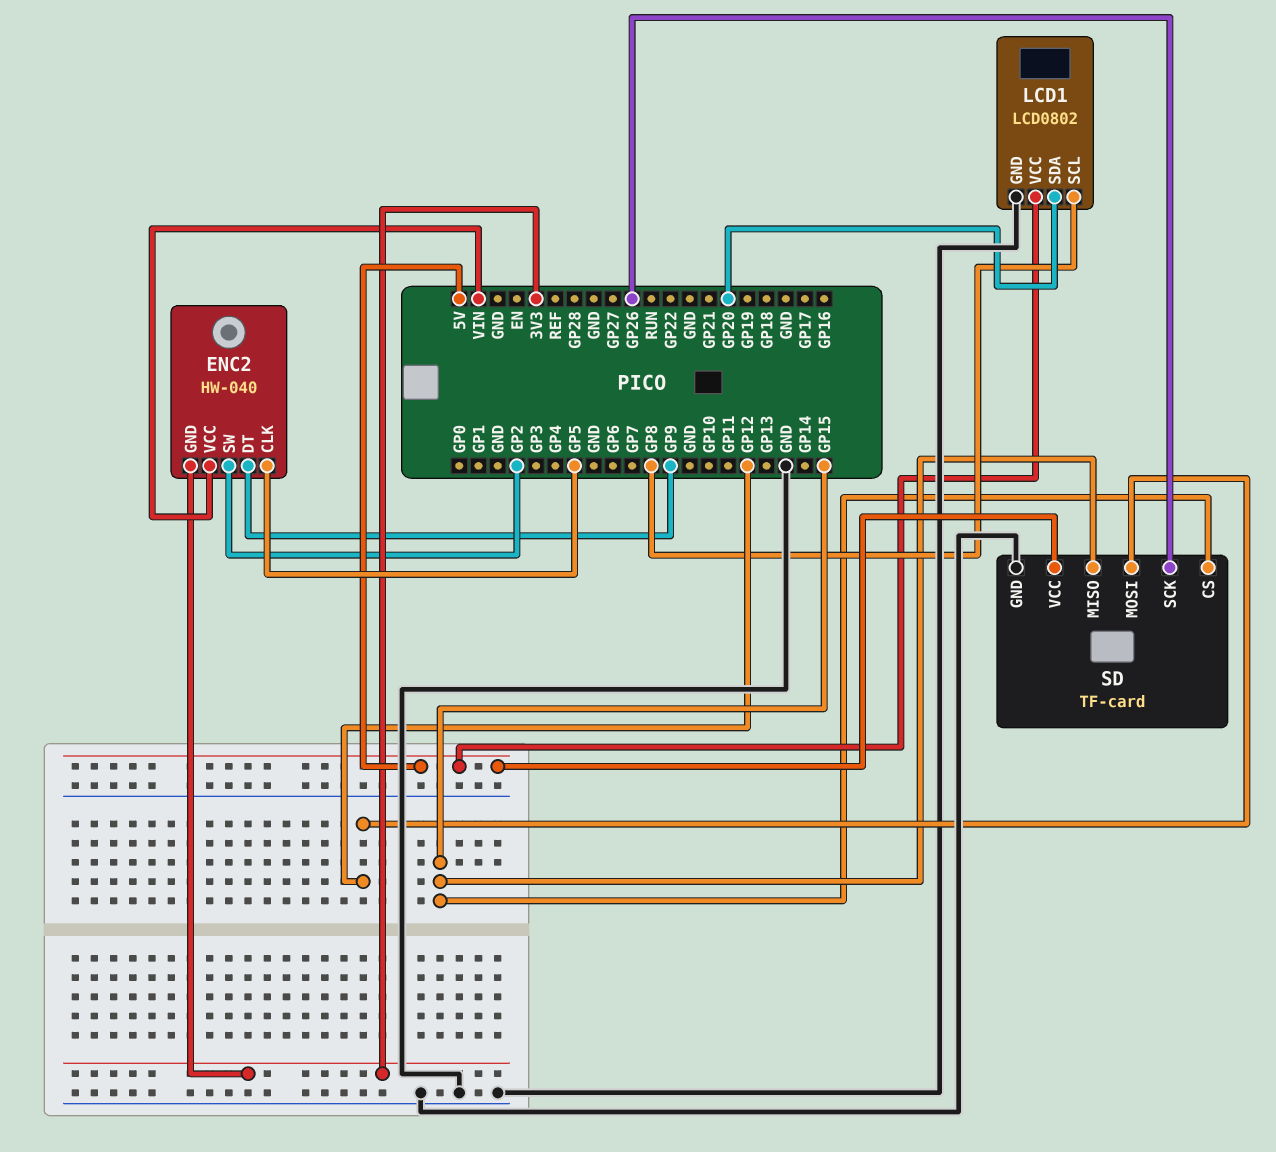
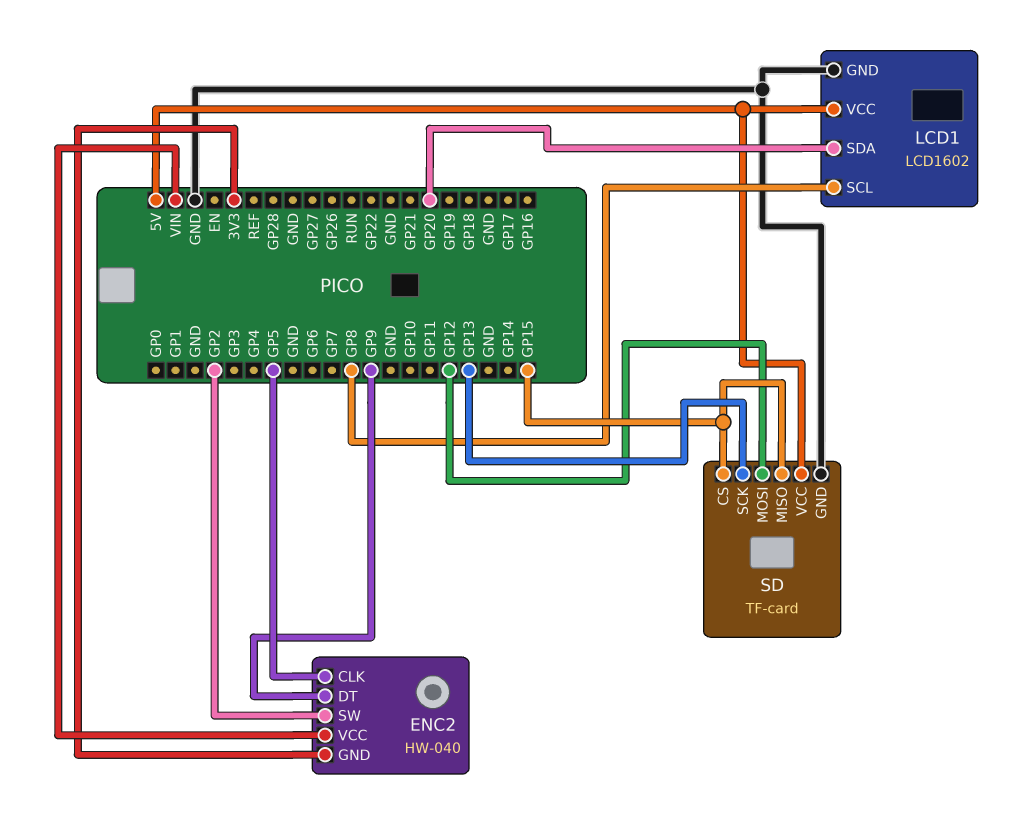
LCD1: LCD0802 -> LCD1602
SD pin SCK: GP26 -> GP13

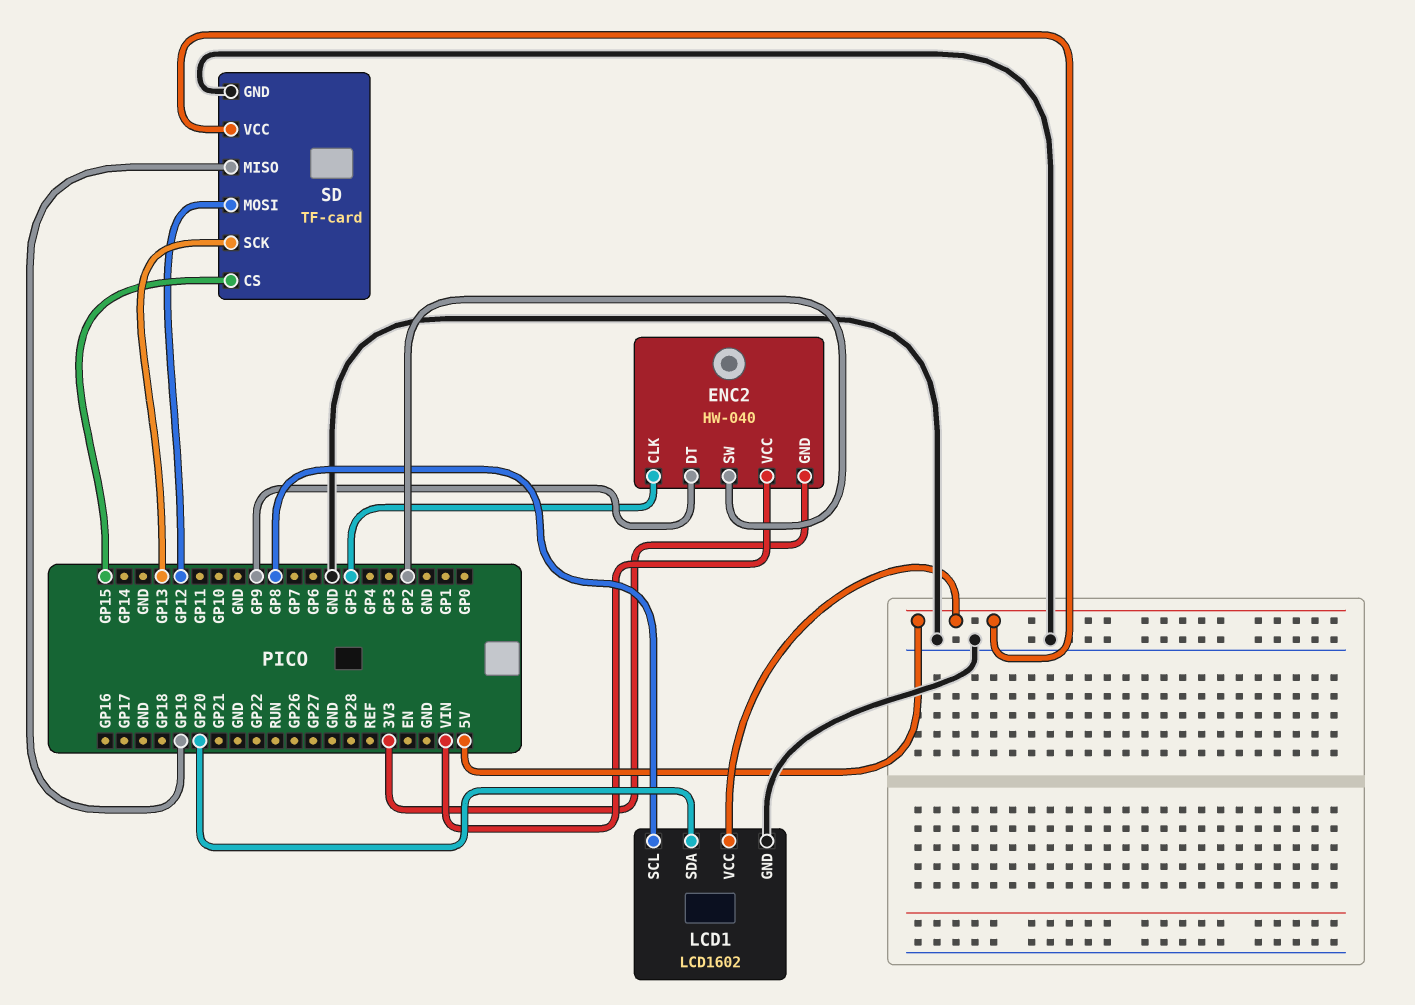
SD pin MISO: GP15 -> GP19

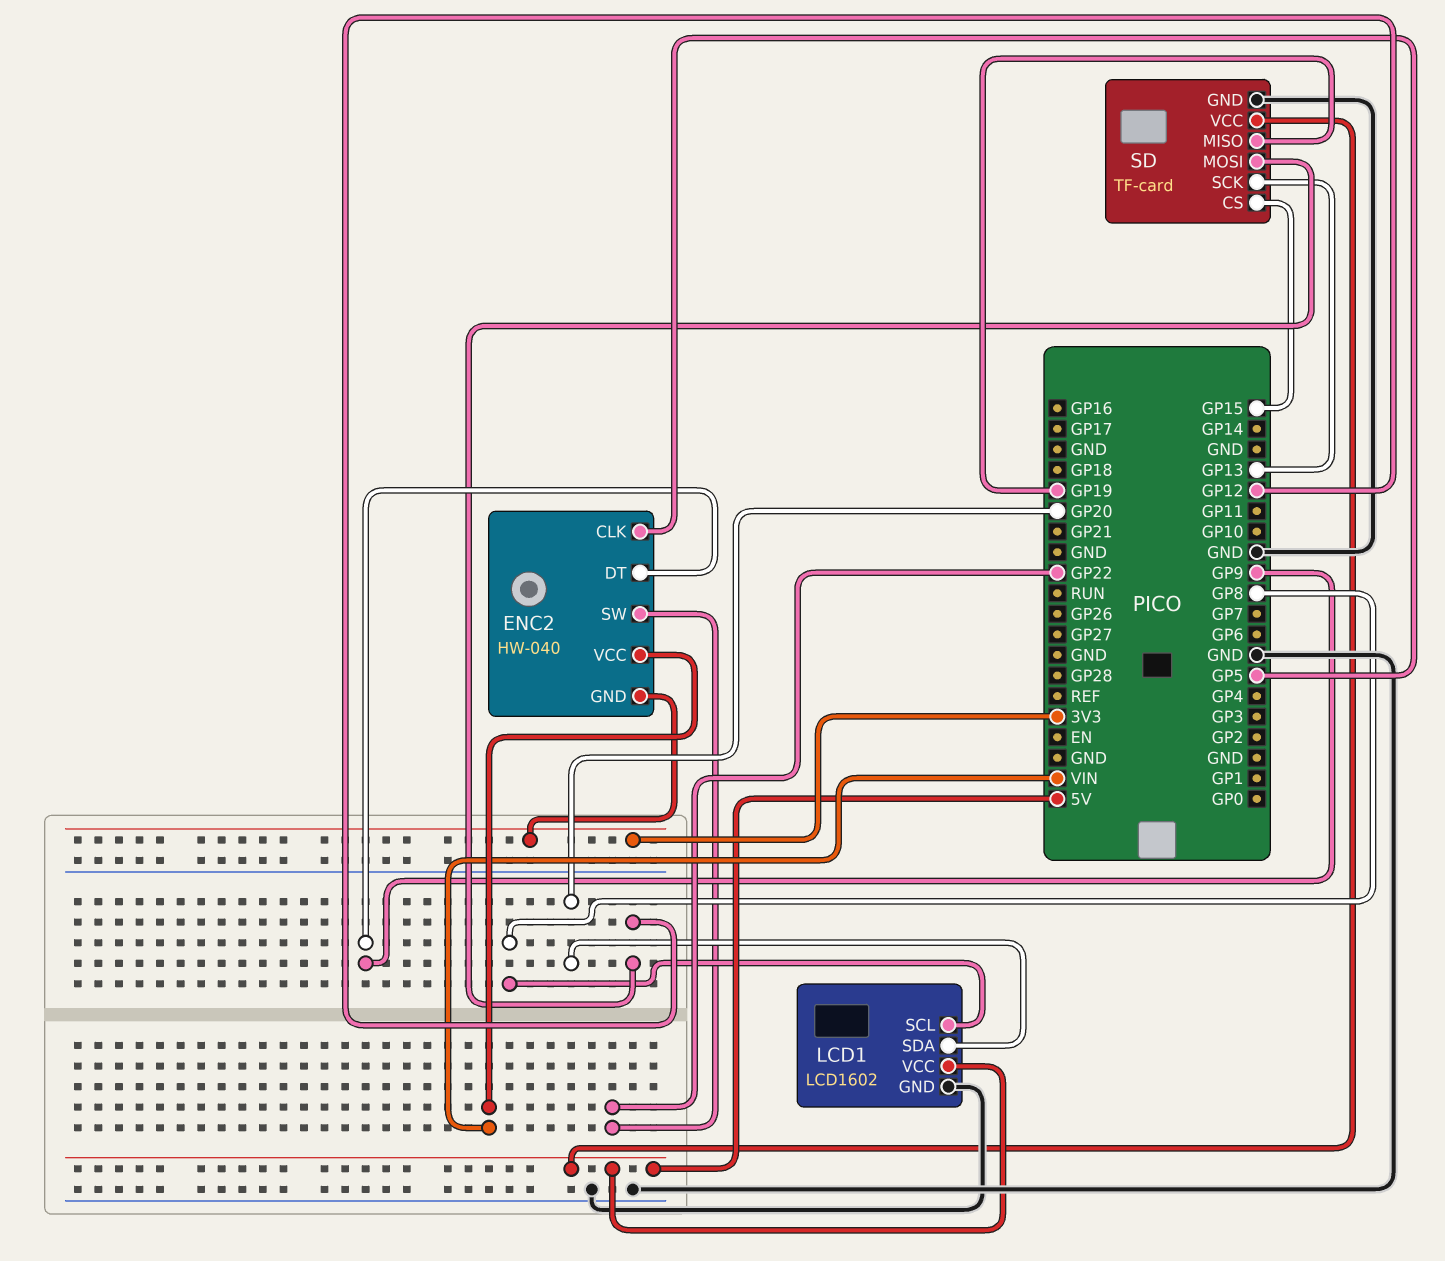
ENC2 pin SW: GP2 -> GP22

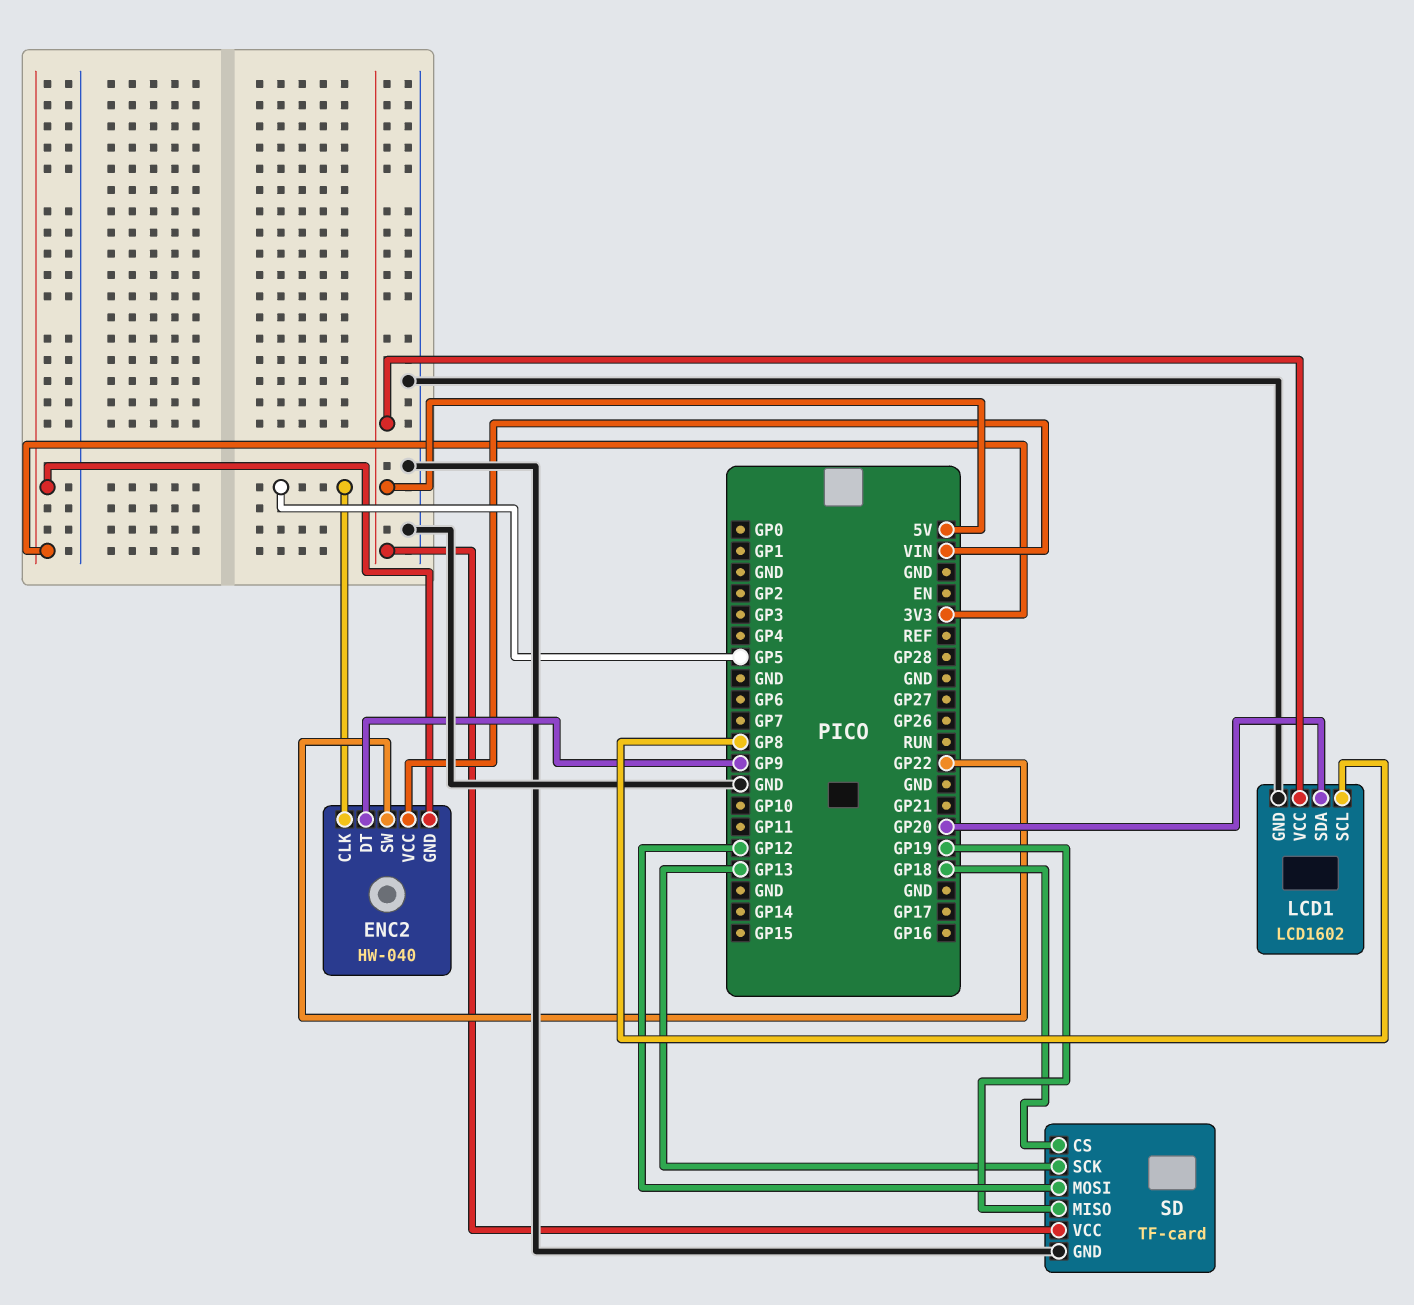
SD pin CS: GP15 -> GP18

